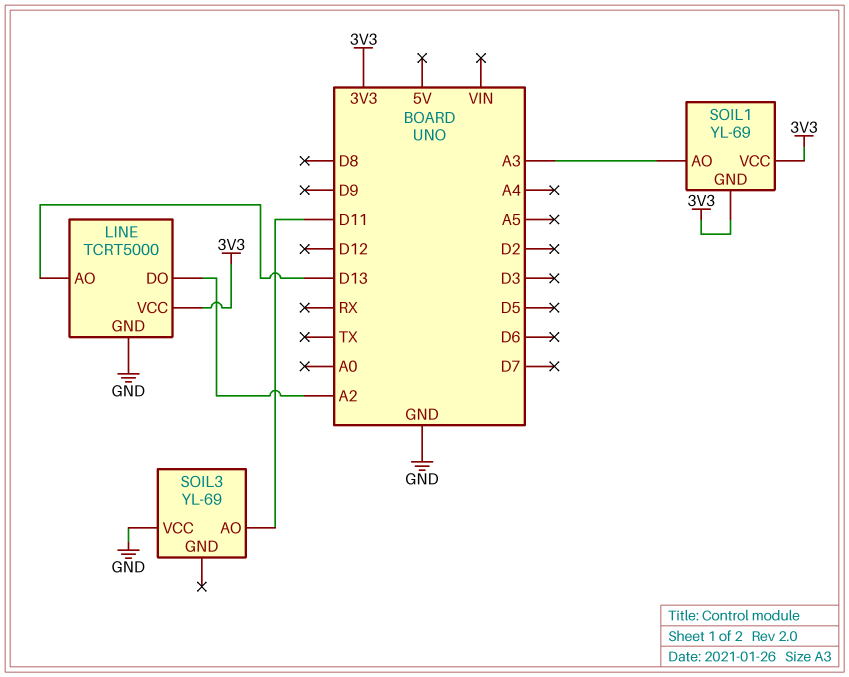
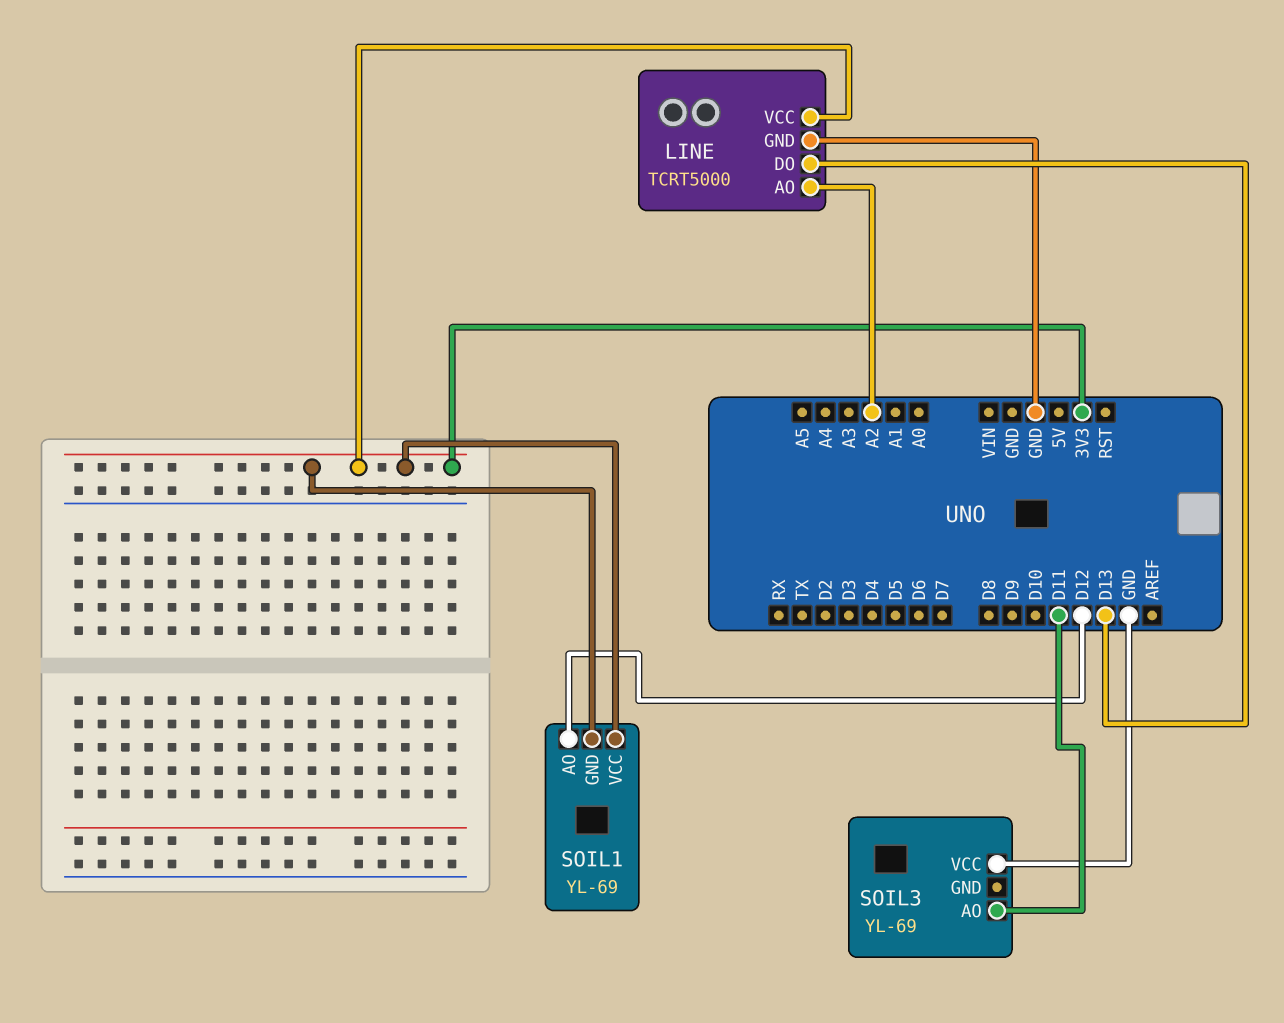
LINE pin AO: D13 -> A2
LINE pin DO: A2 -> D13
SOIL1 pin AO: A3 -> D12

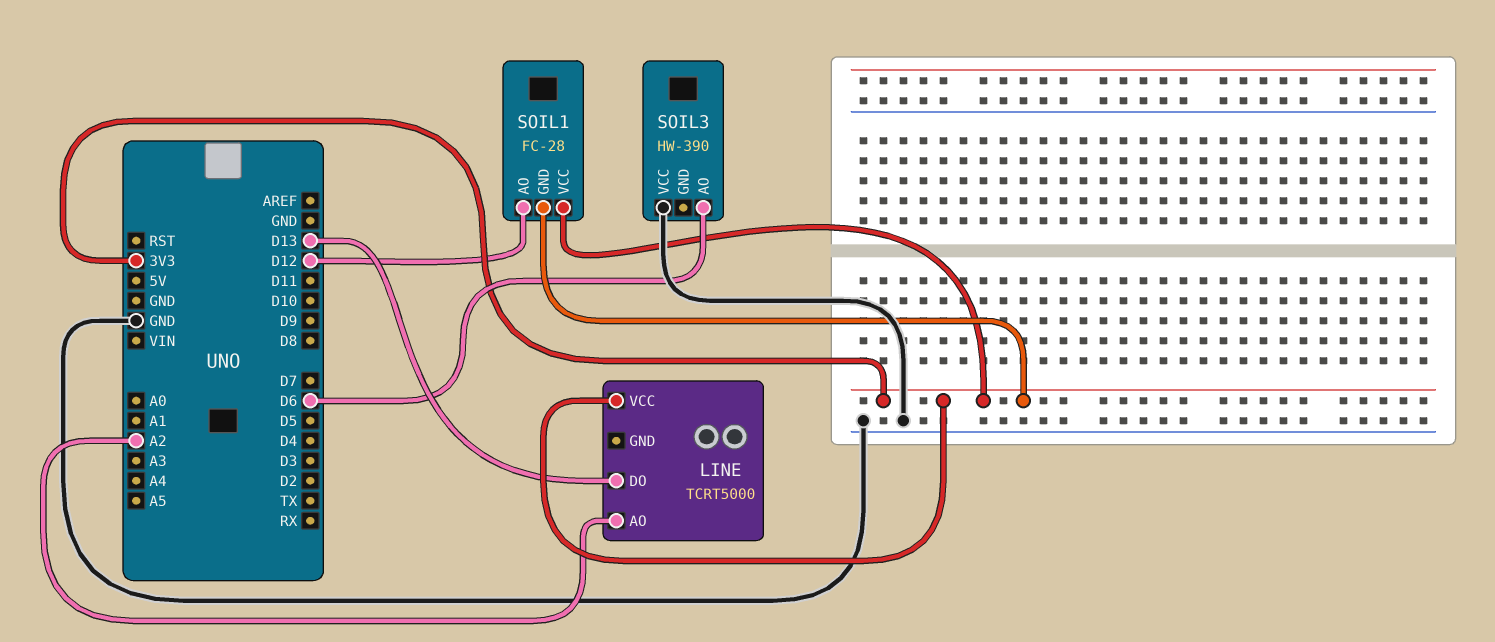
LINE pin GND: GND -> none
SOIL1: YL-69 -> FC-28
SOIL3: YL-69 -> HW-390
SOIL3 pin AO: D11 -> D6

